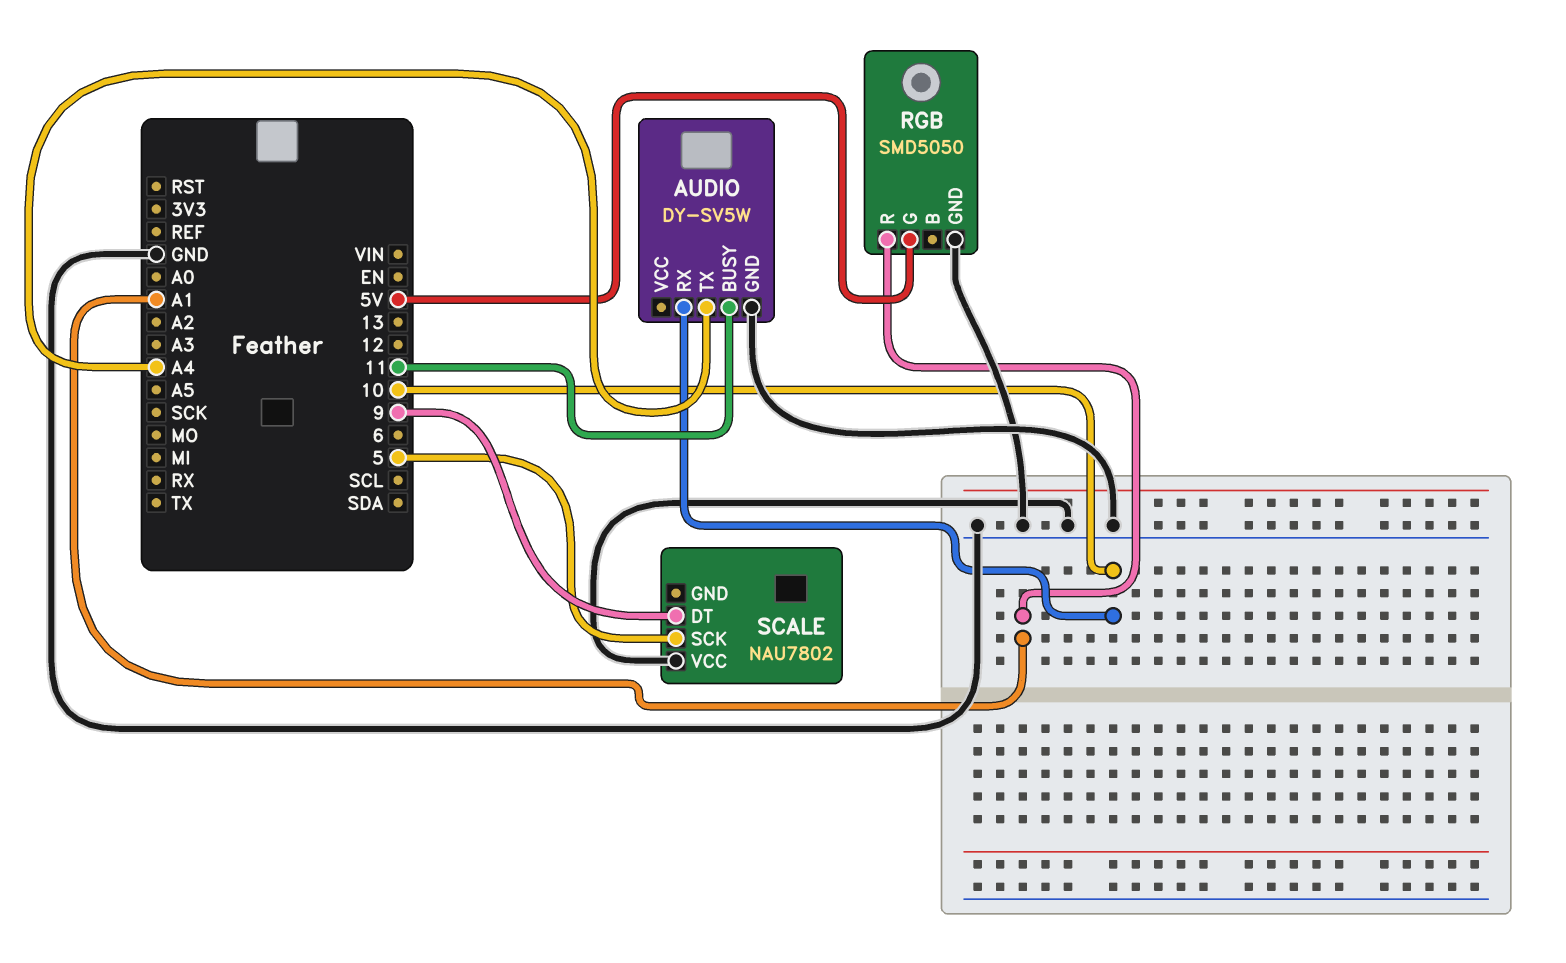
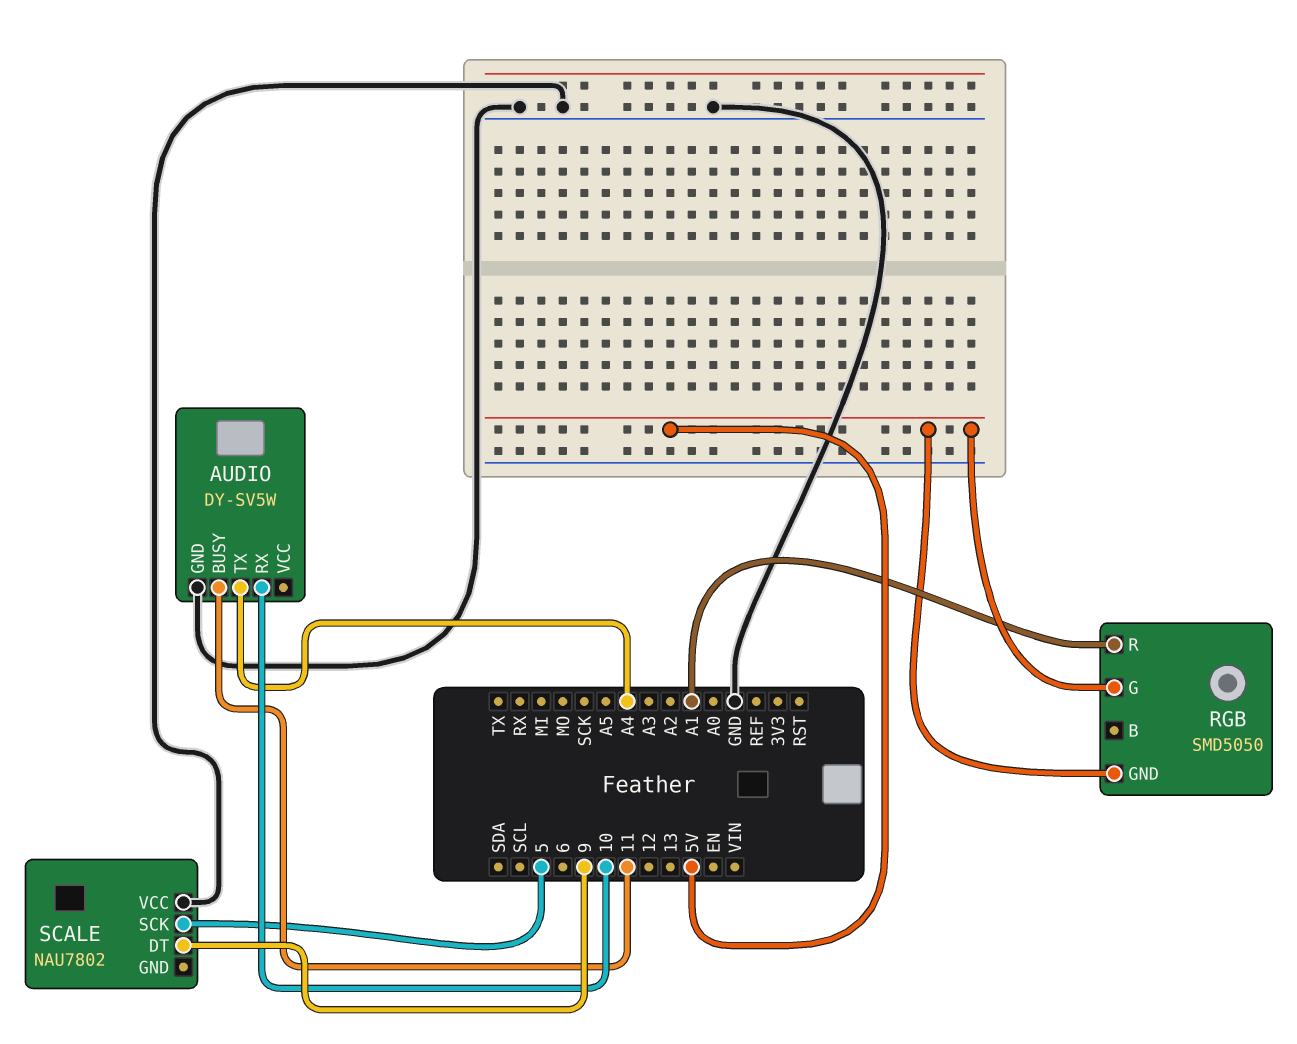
RGB pin GND: GND -> 5V

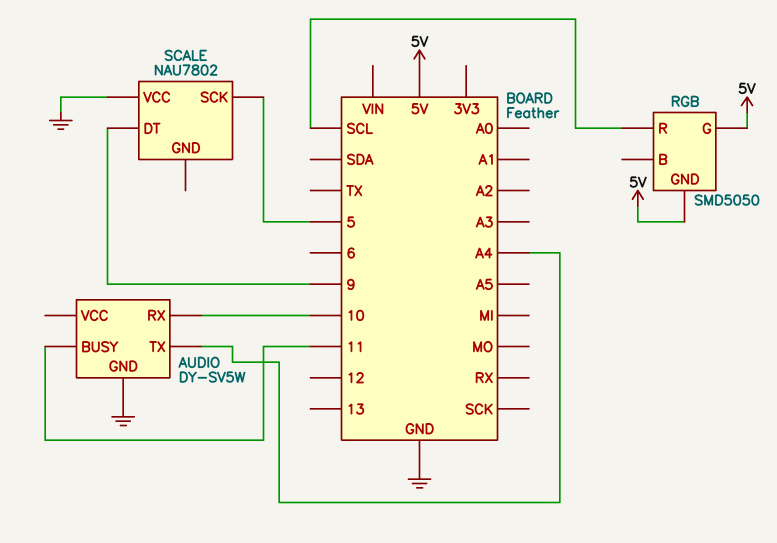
RGB pin R: A1 -> SCL

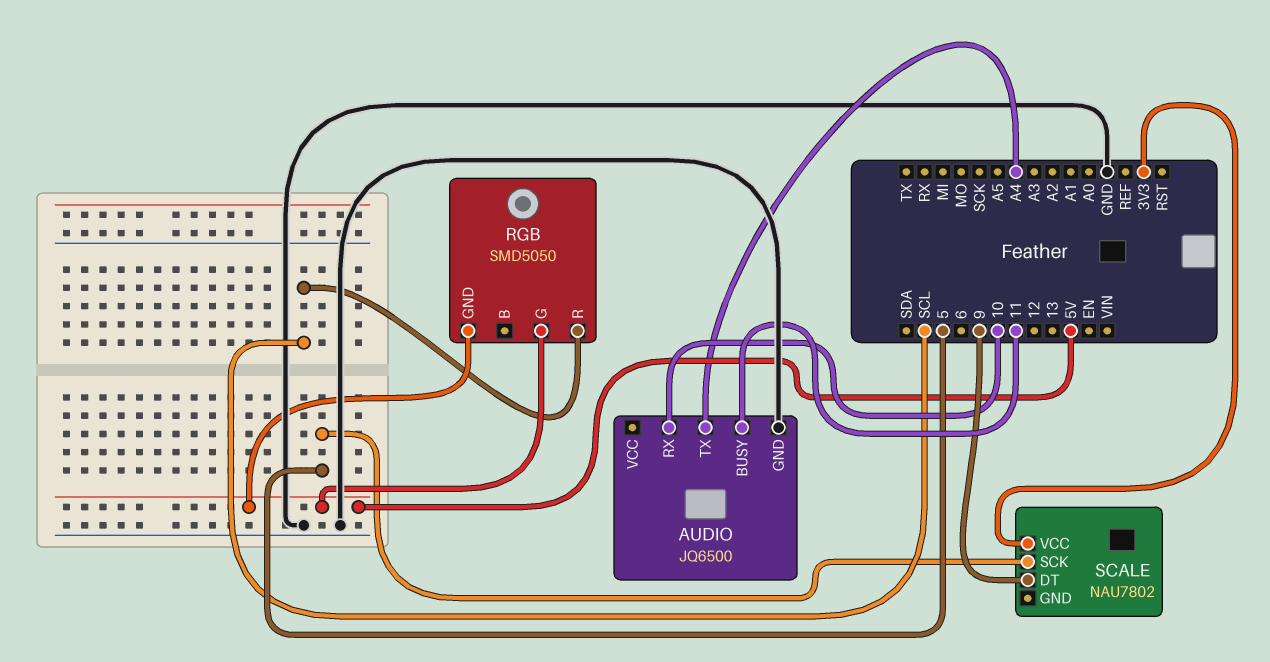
AUDIO: DY-SV5W -> JQ6500
SCALE pin VCC: GND -> 3V3

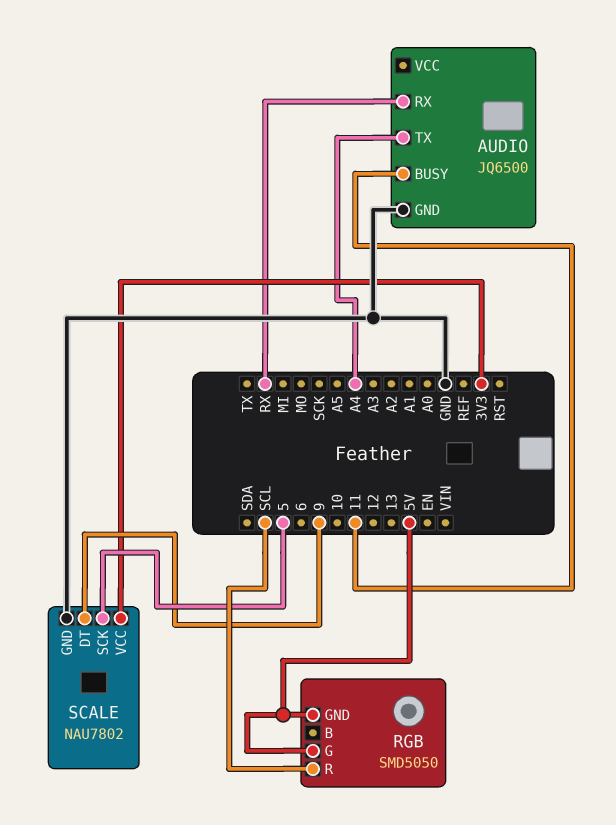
AUDIO pin RX: 10 -> RX
SCALE pin GND: none -> GND

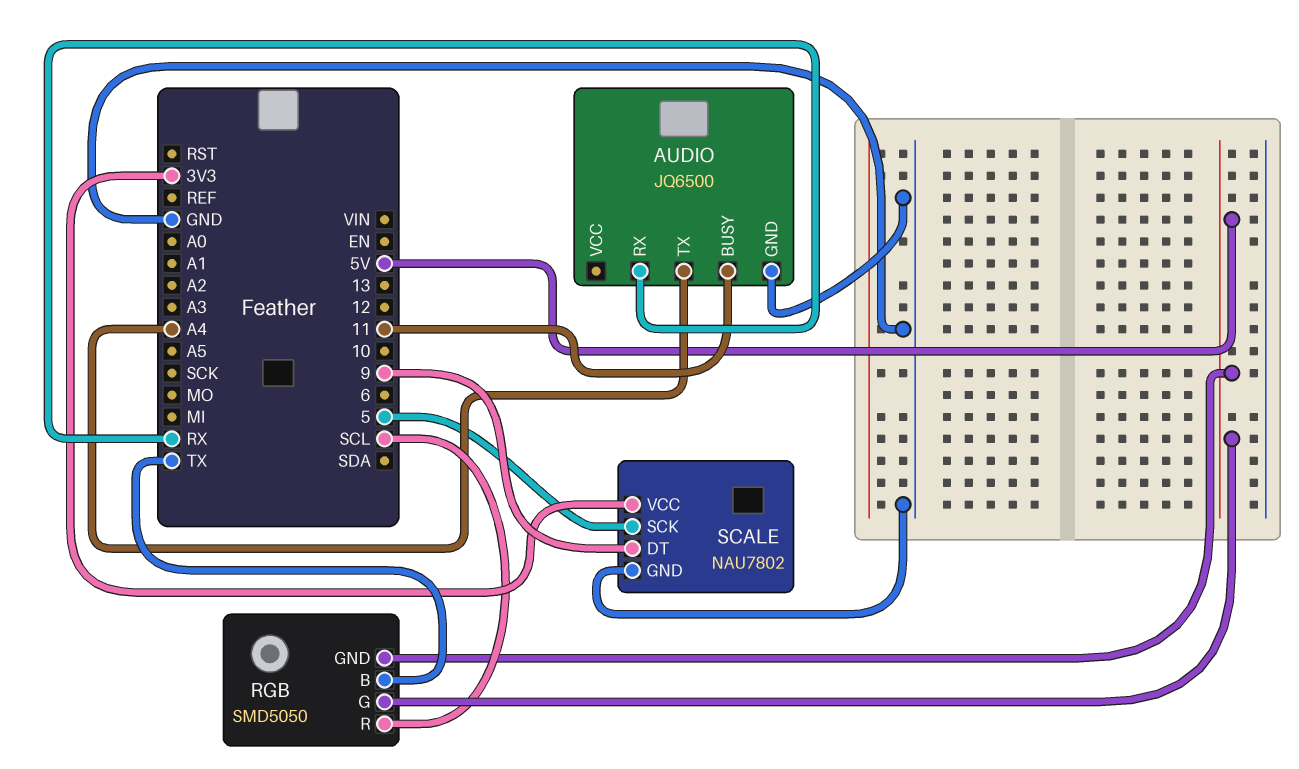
RGB pin B: none -> TX

